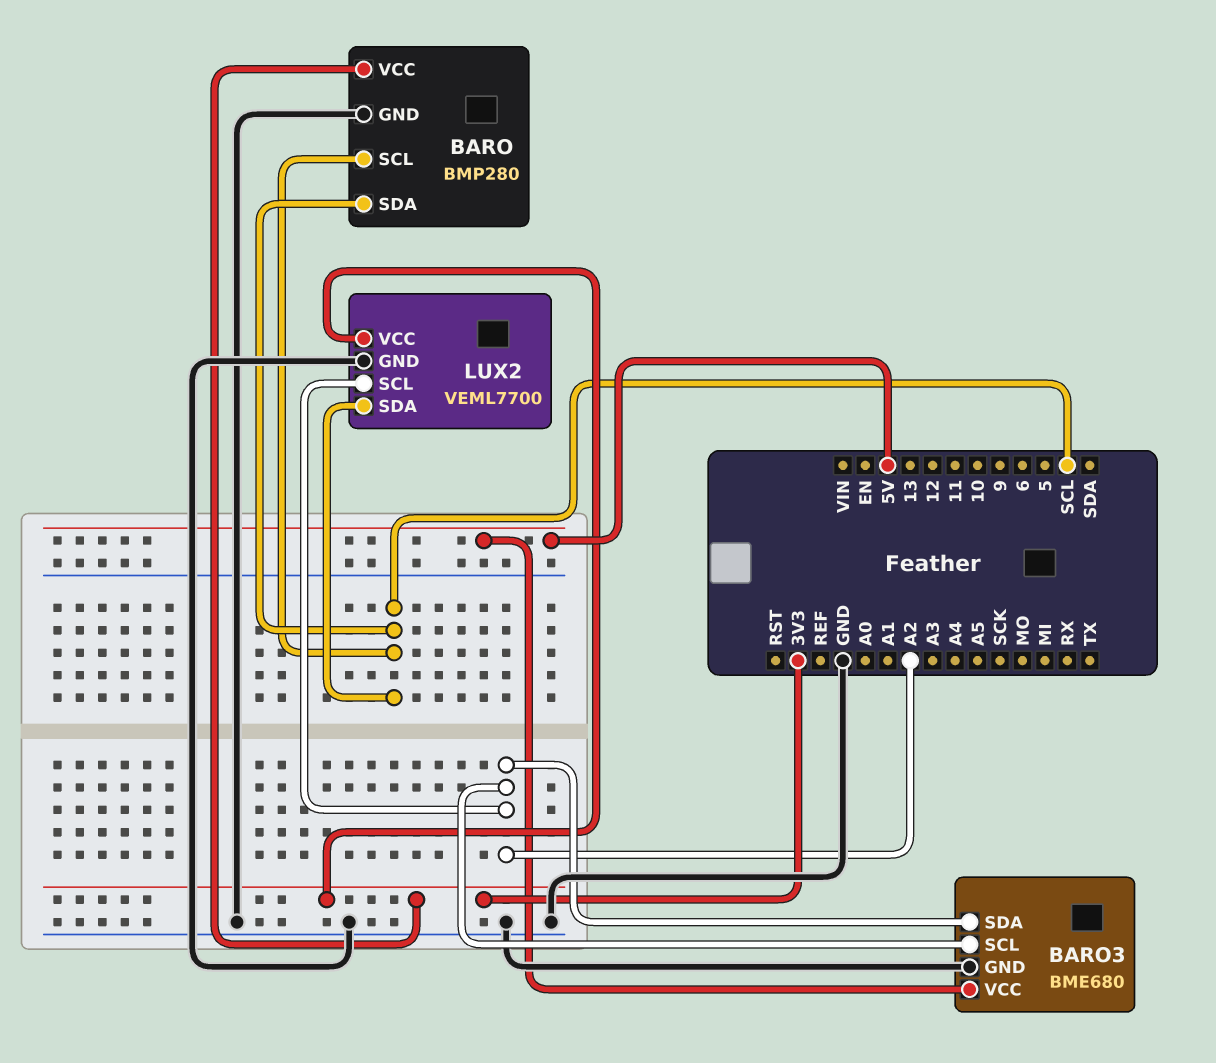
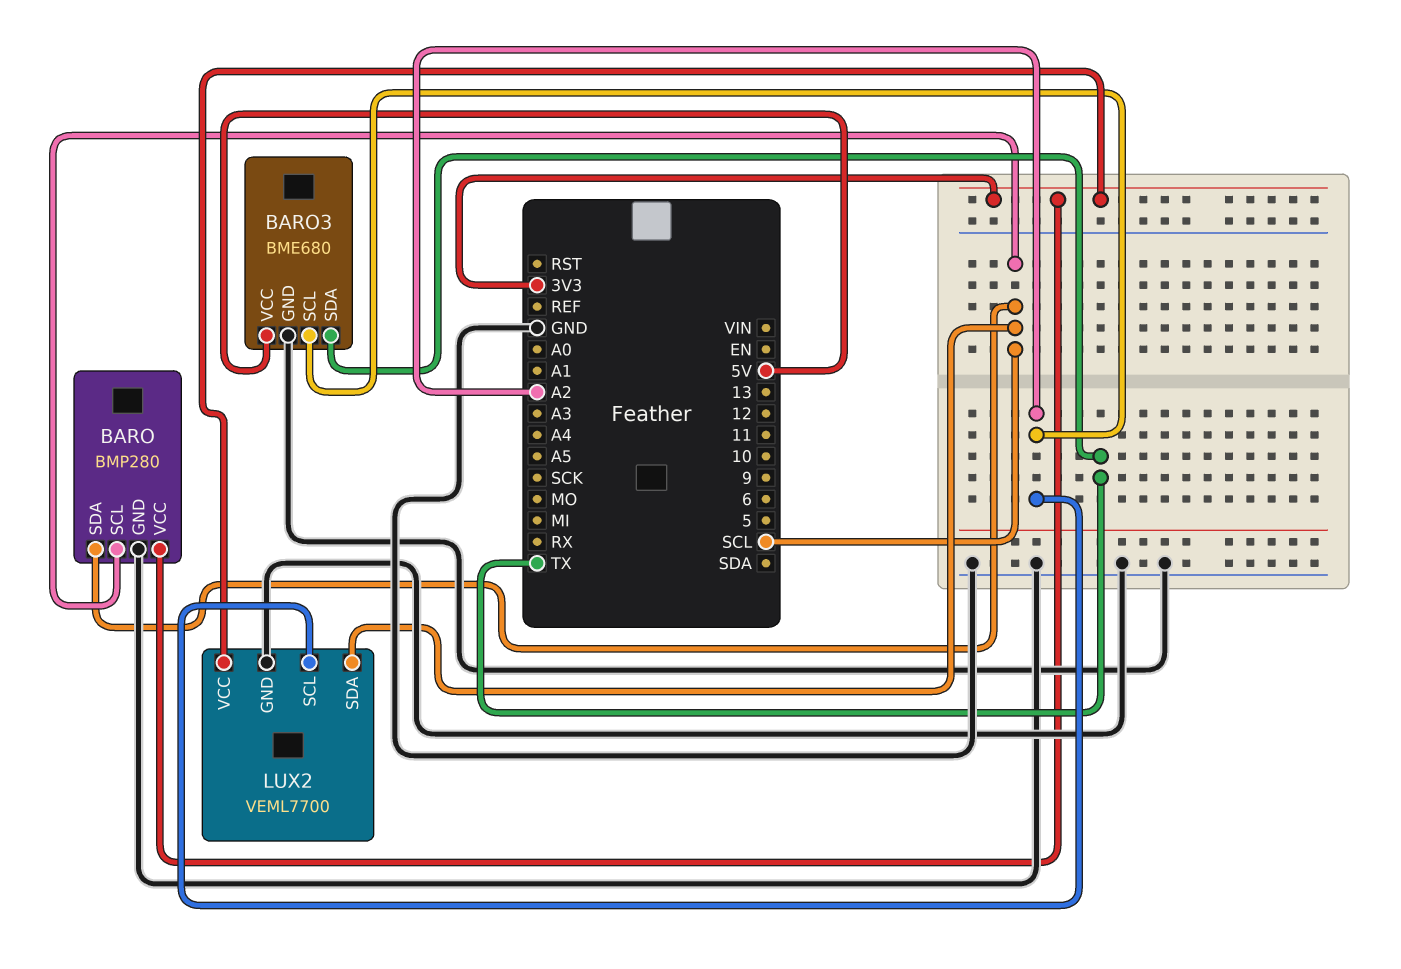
BARO3 pin SDA: A2 -> TX

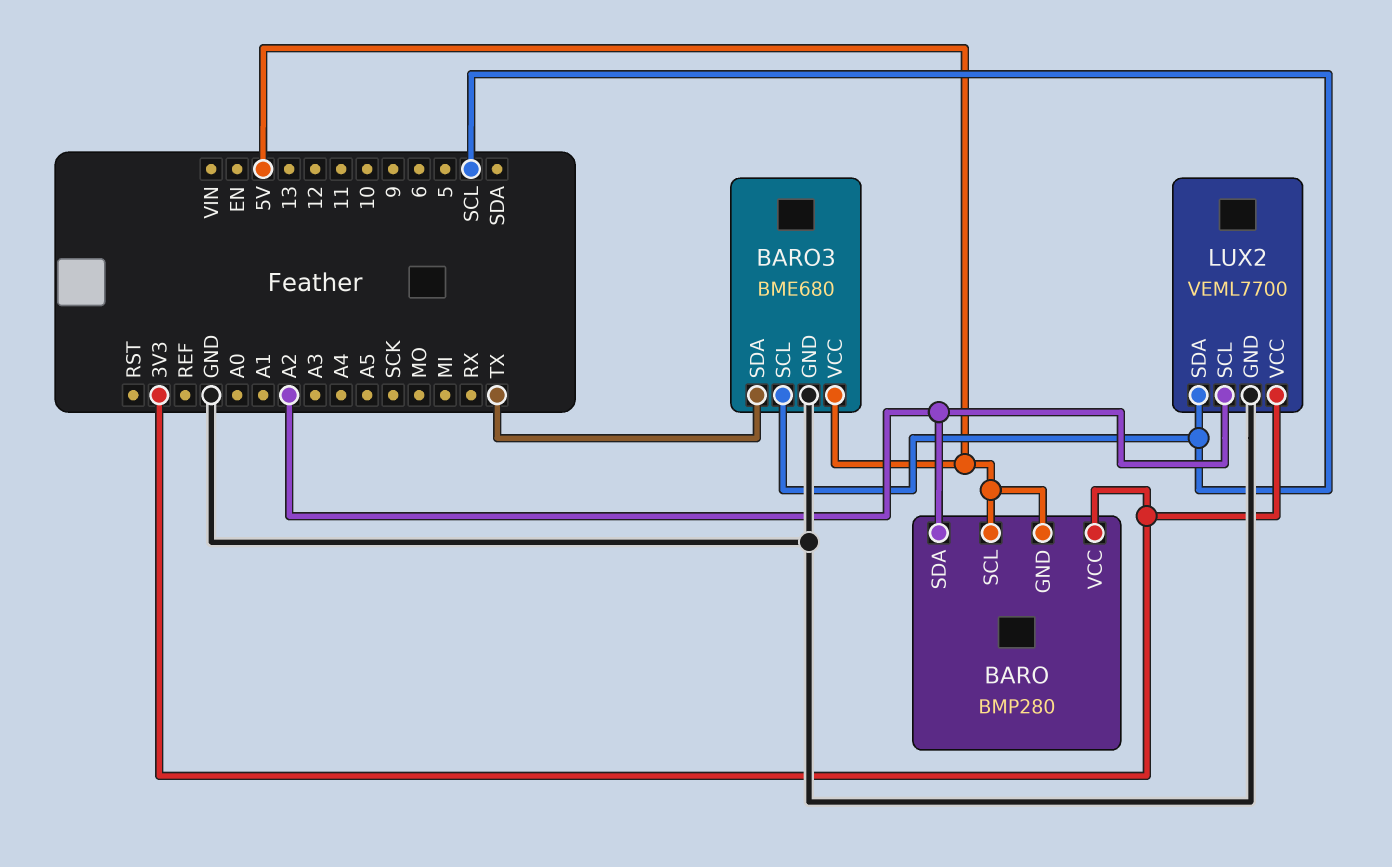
BARO pin GND: GND -> 5V
BARO pin SCL: SCL -> 5V
BARO pin SDA: SCL -> A2
BARO3 pin SCL: A2 -> SCL

